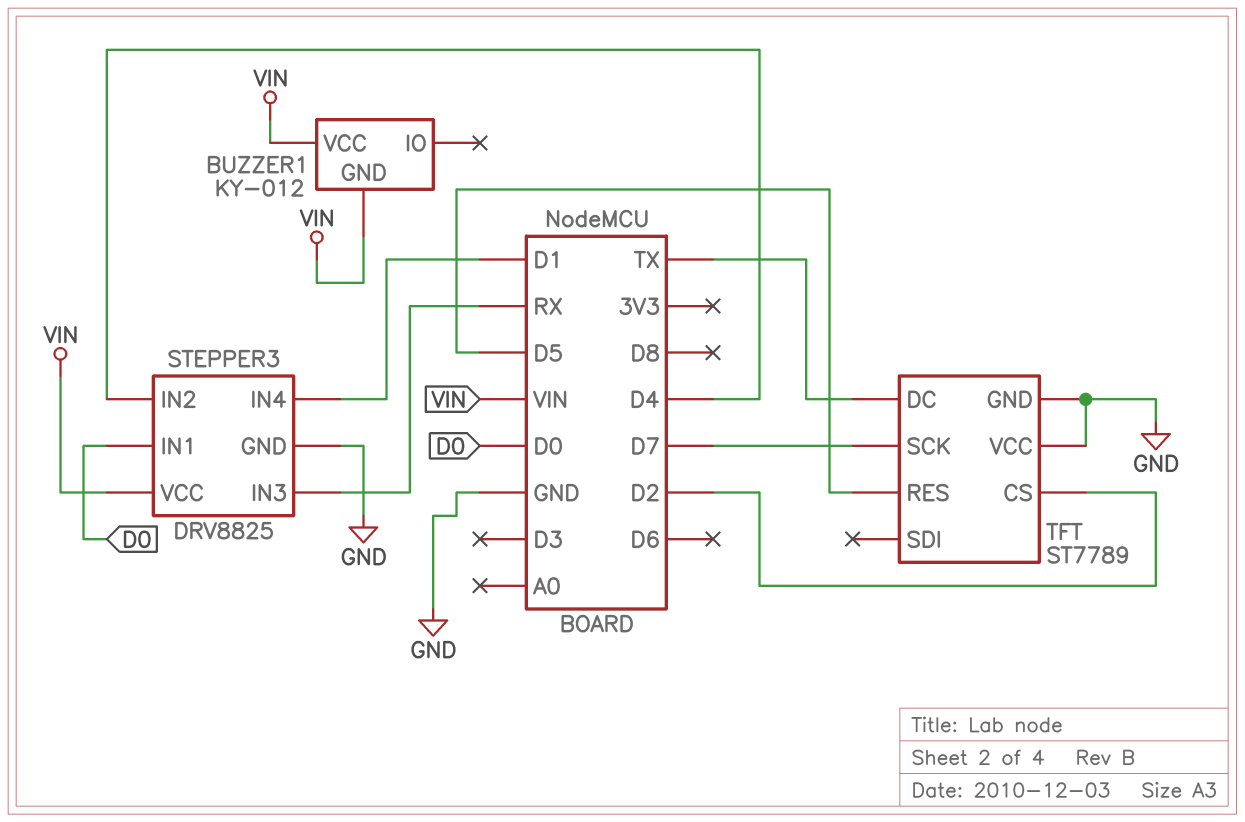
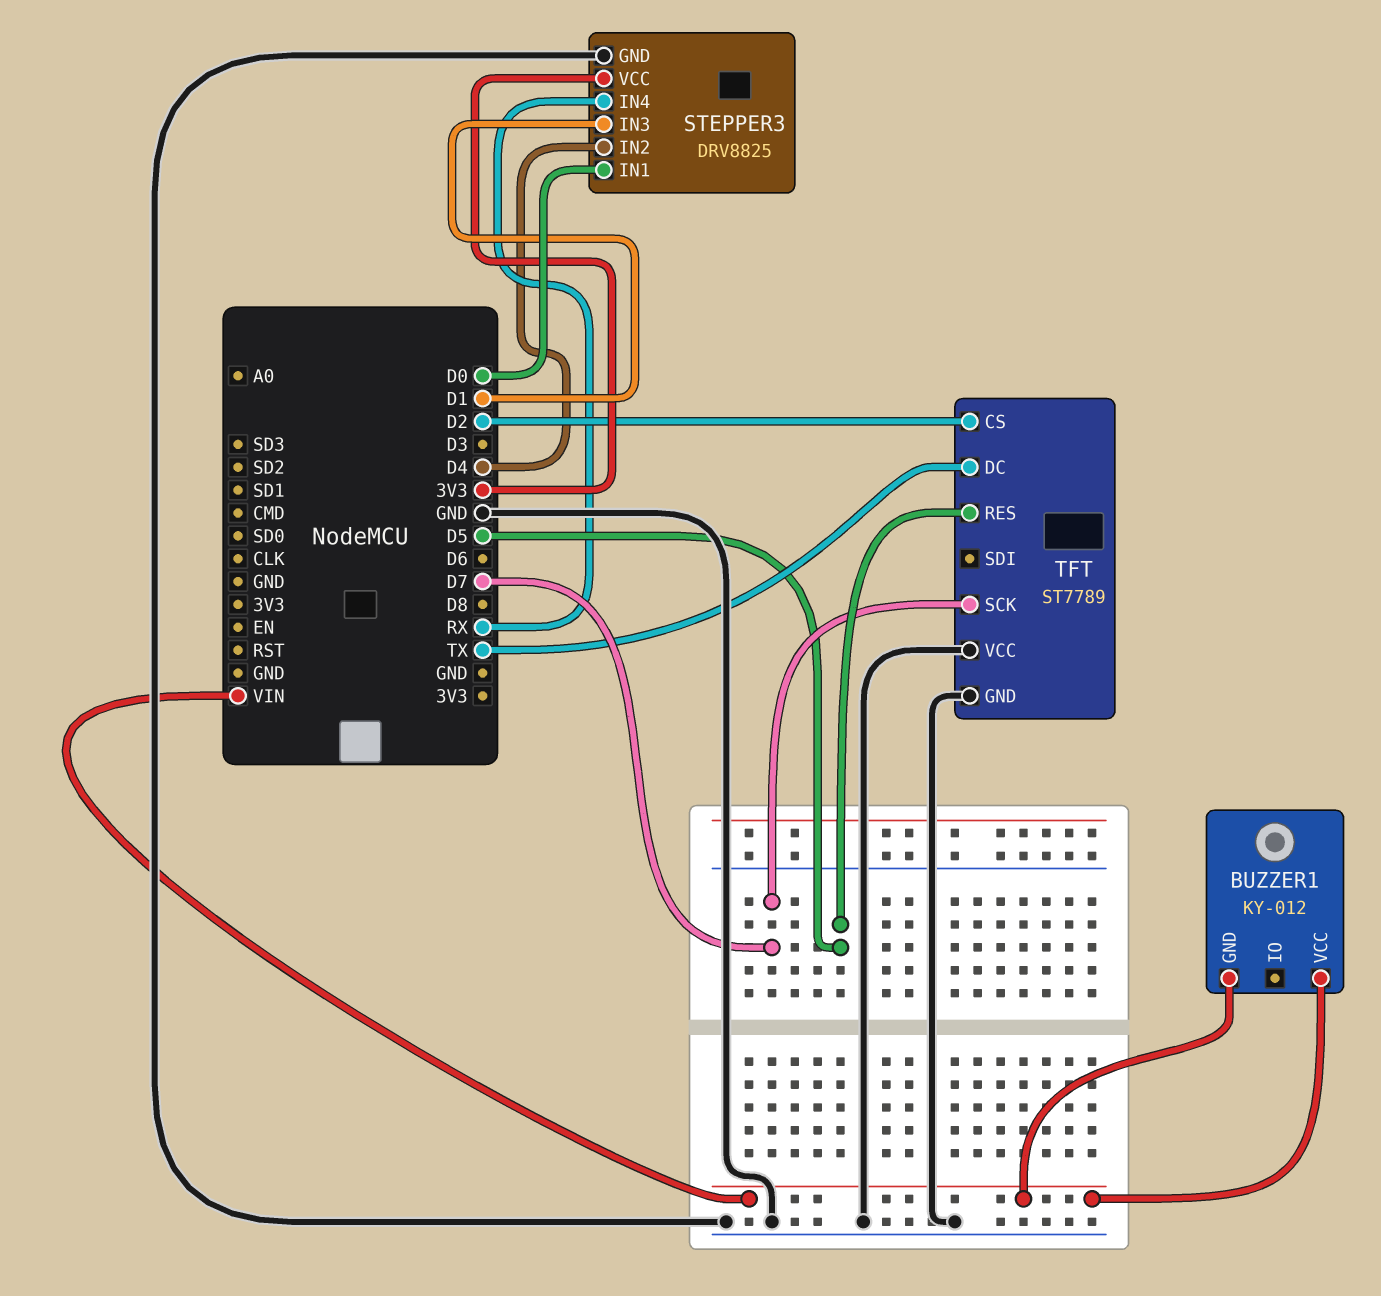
STEPPER3 pin IN3: RX -> D1
STEPPER3 pin IN4: D1 -> RX
STEPPER3 pin VCC: VIN -> 3V3

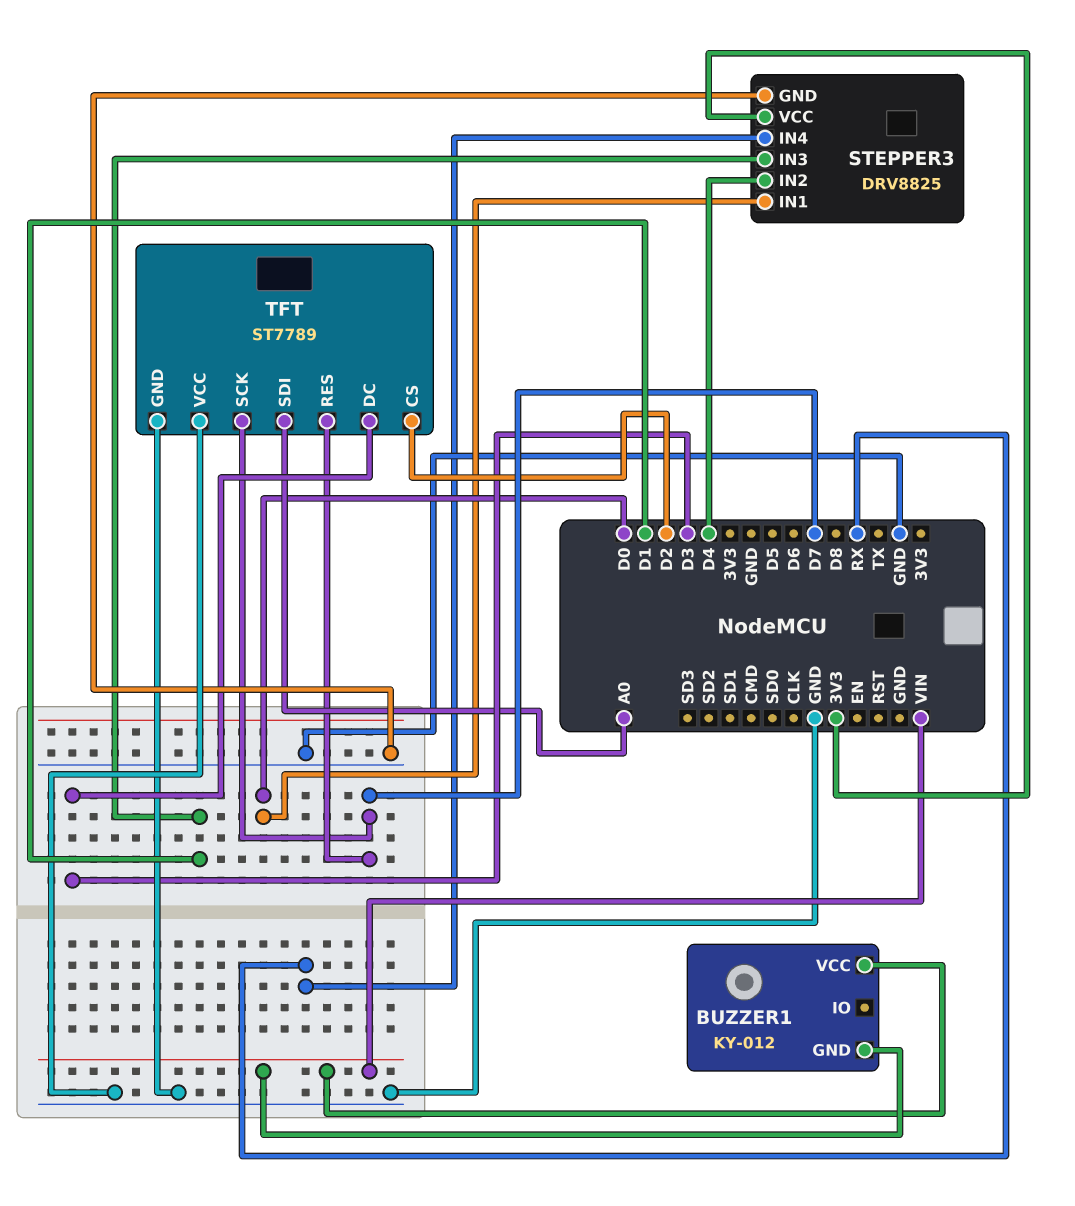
TFT pin DC: TX -> D3
TFT pin RES: D5 -> D7
TFT pin SDI: none -> A0

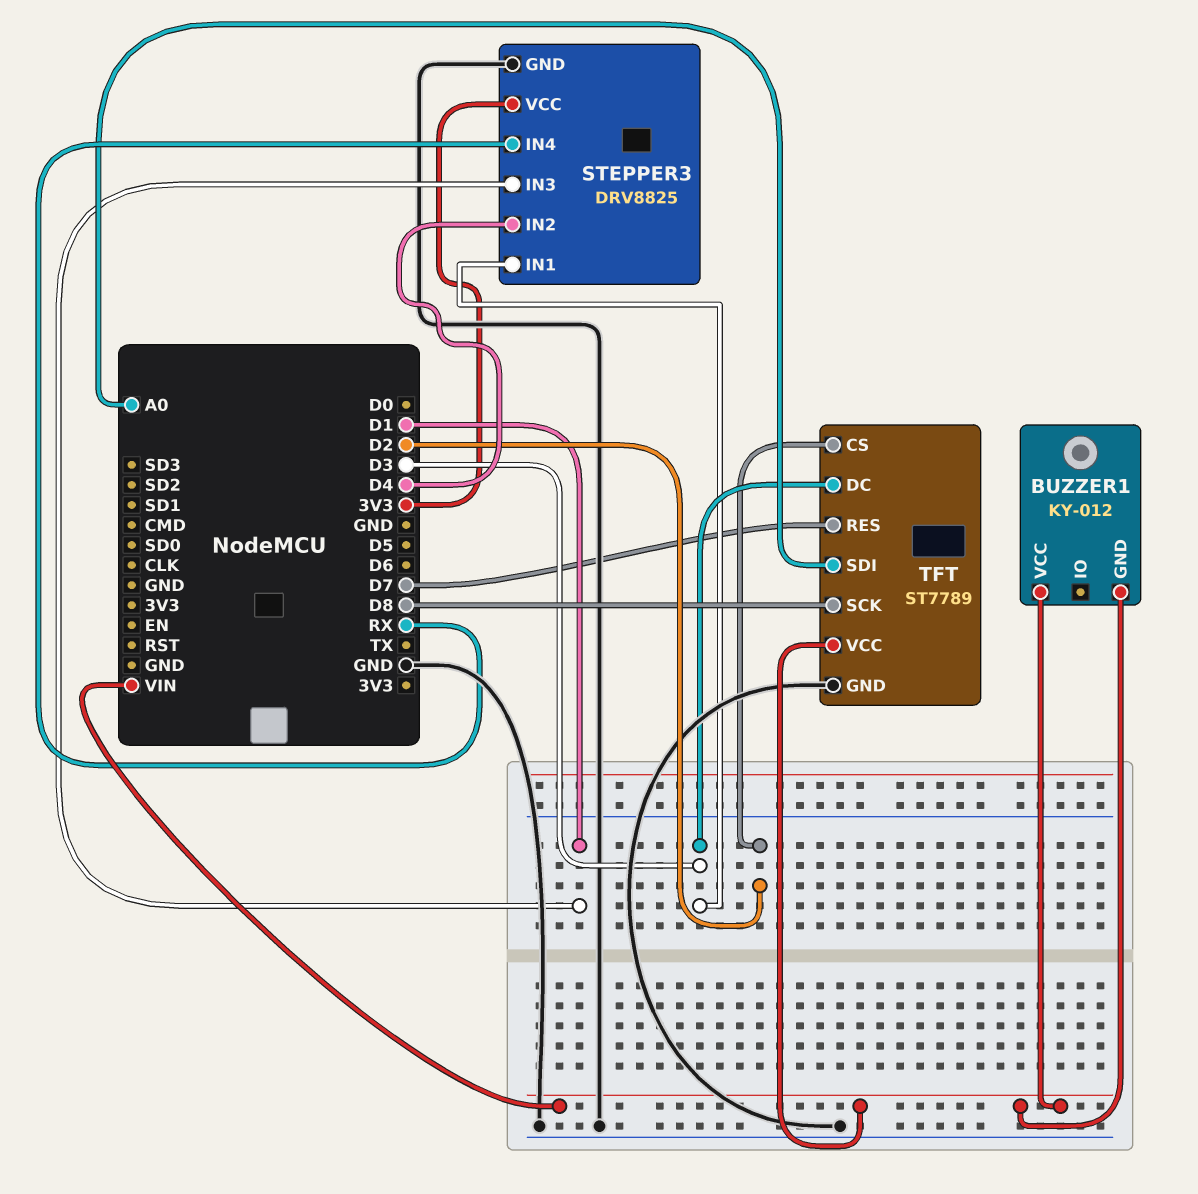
STEPPER3 pin IN1: D0 -> D3
TFT pin SCK: D7 -> D8
TFT pin VCC: GND -> VIN

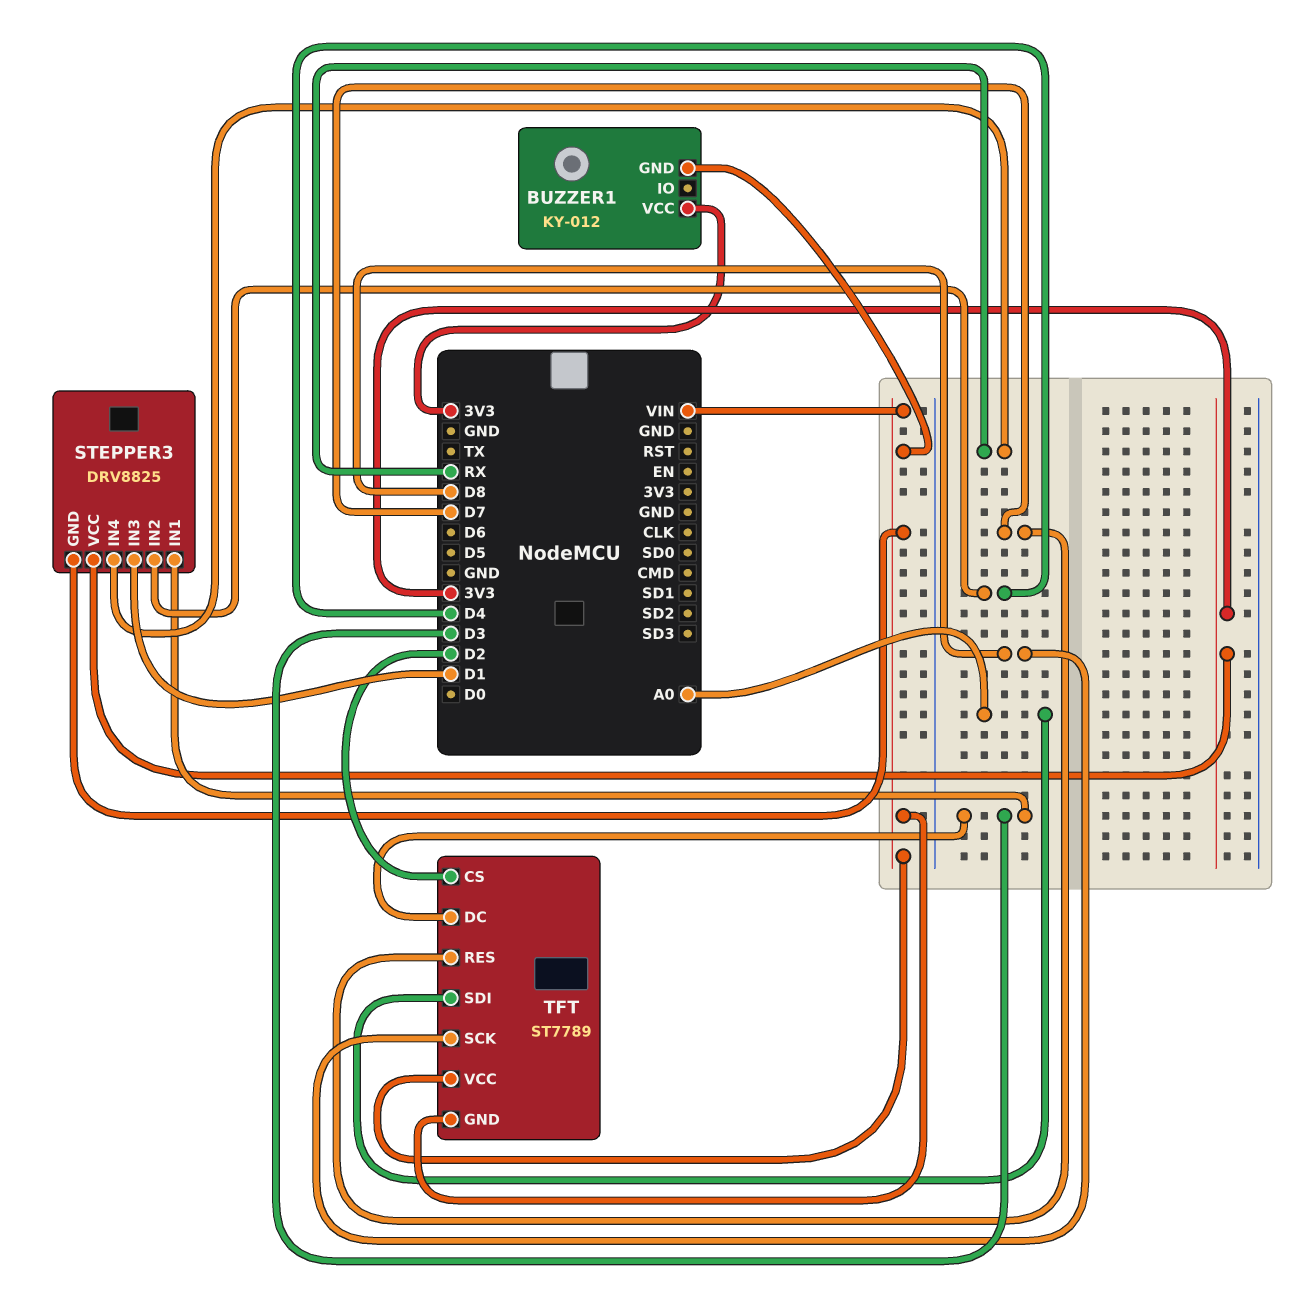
BUZZER1 pin VCC: VIN -> 3V3
STEPPER3 pin GND: GND -> VIN
TFT pin GND: GND -> VIN

